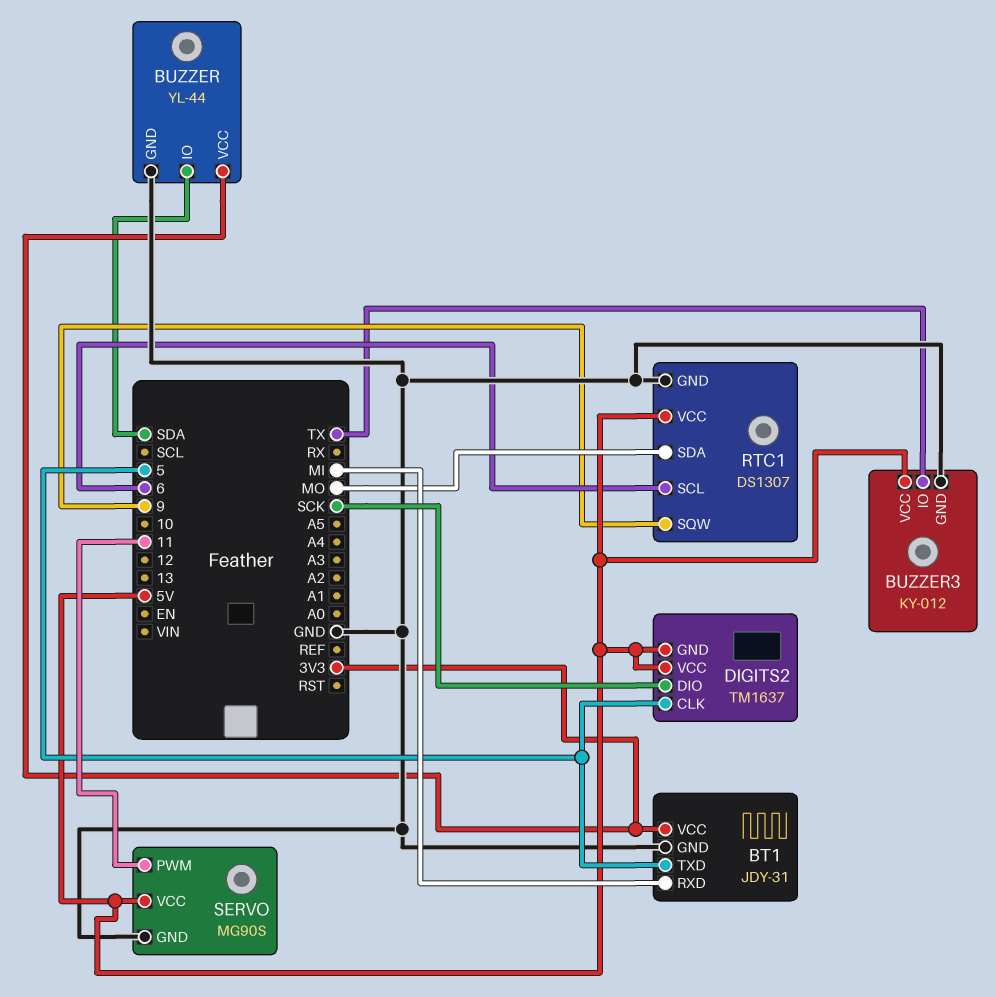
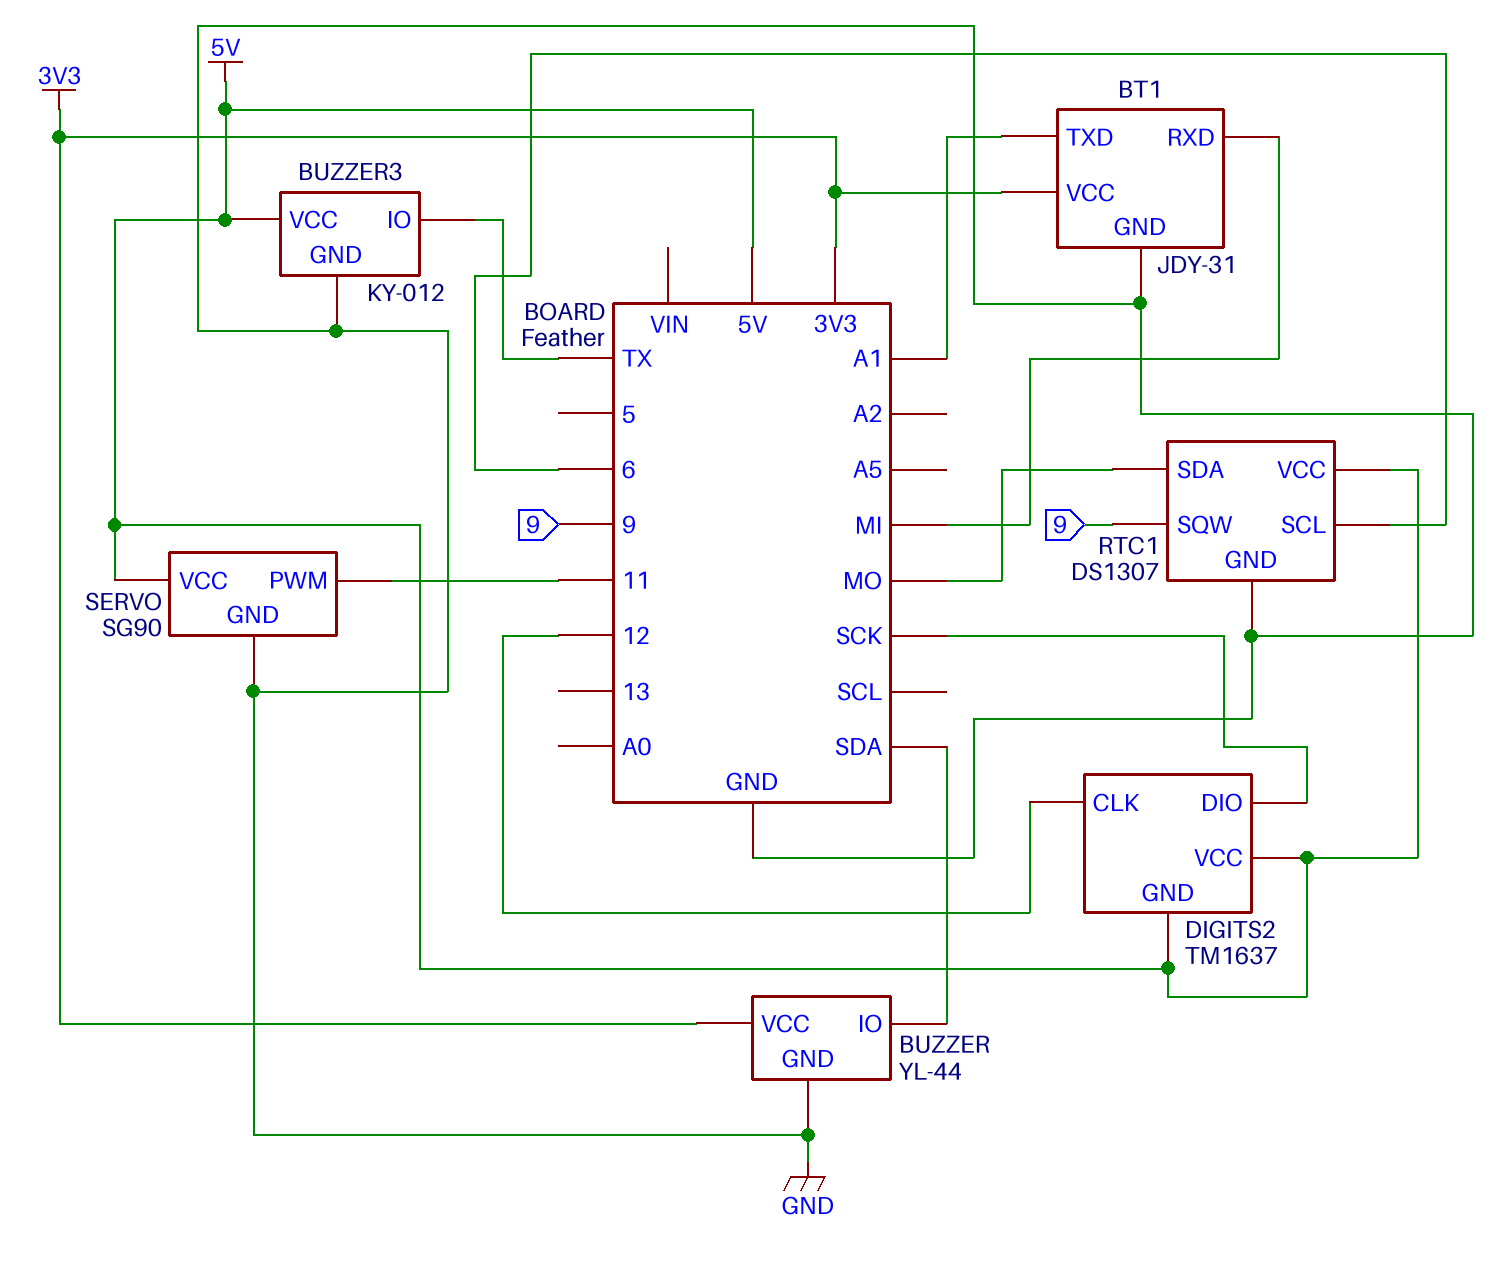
BT1 pin TXD: 5 -> A1
DIGITS2 pin CLK: 5 -> 12
SERVO: MG90S -> SG90

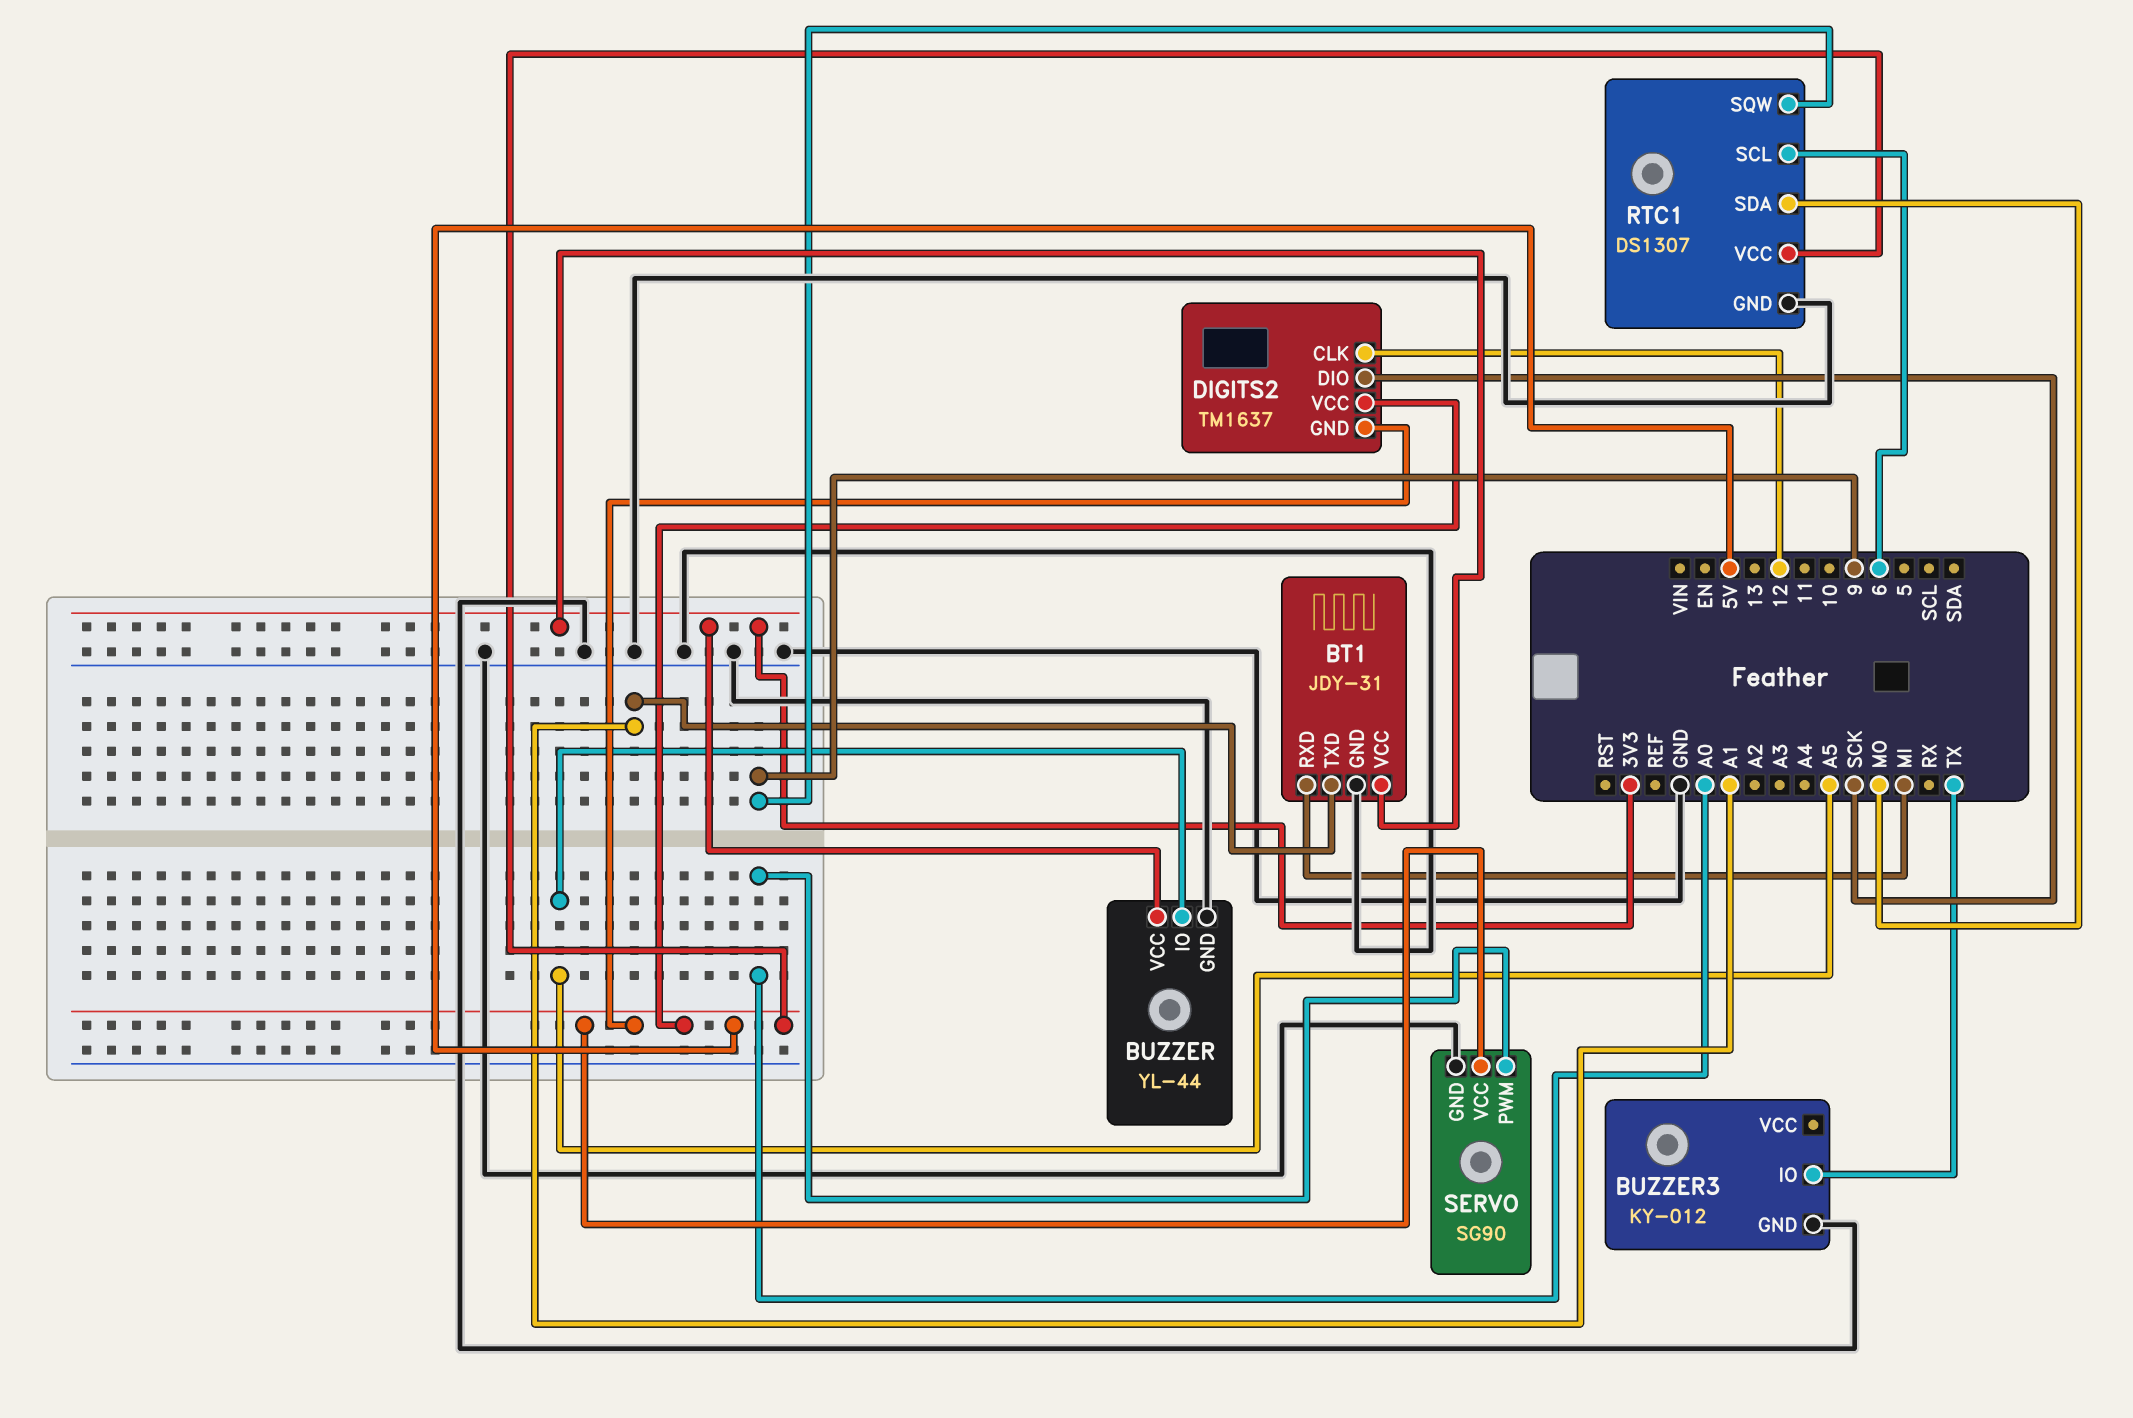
BUZZER pin IO: SDA -> A5
BUZZER3 pin VCC: 5V -> none
SERVO pin PWM: 11 -> A0

